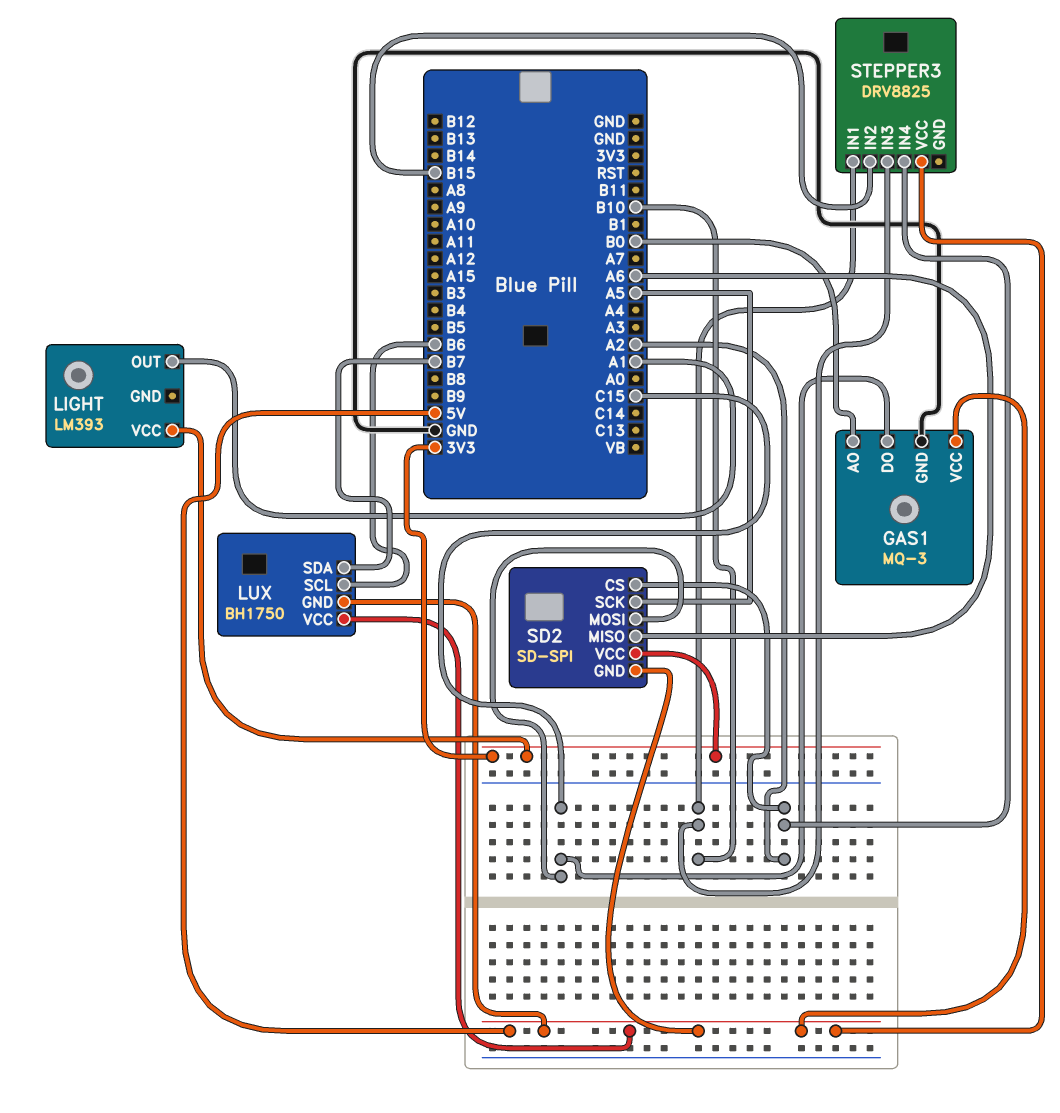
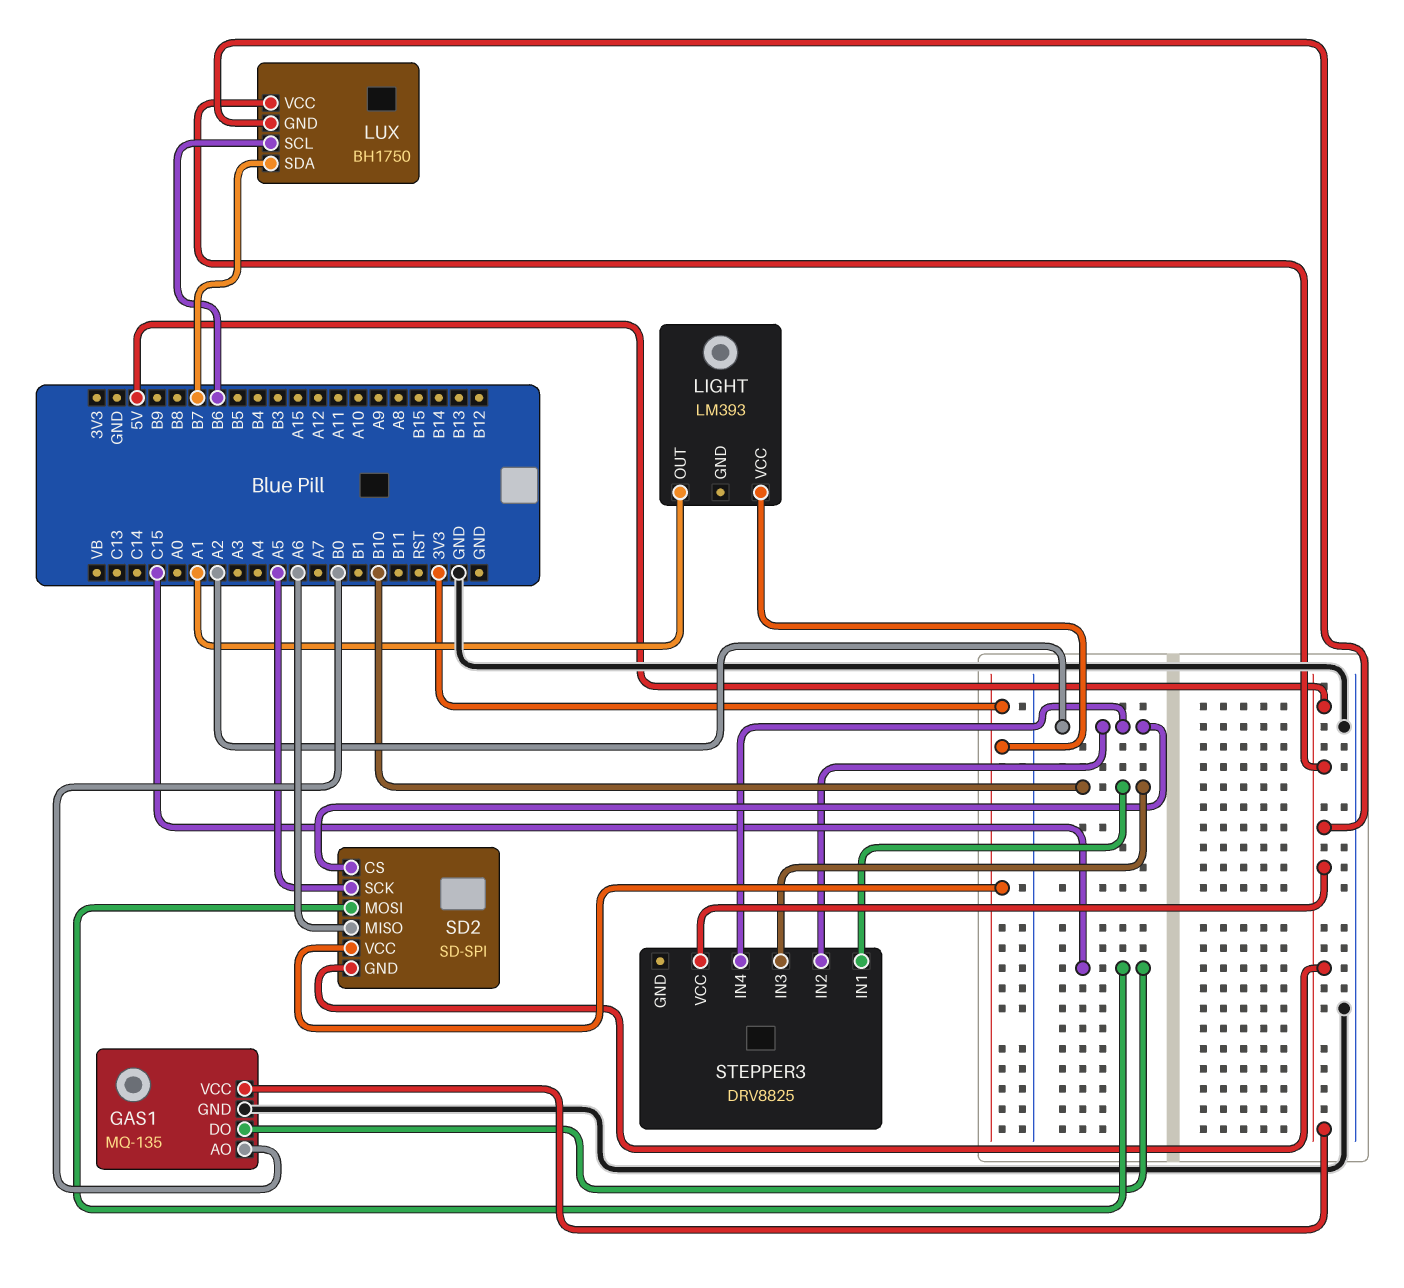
GAS1: MQ-3 -> MQ-135
STEPPER3 pin IN2: B15 -> A2

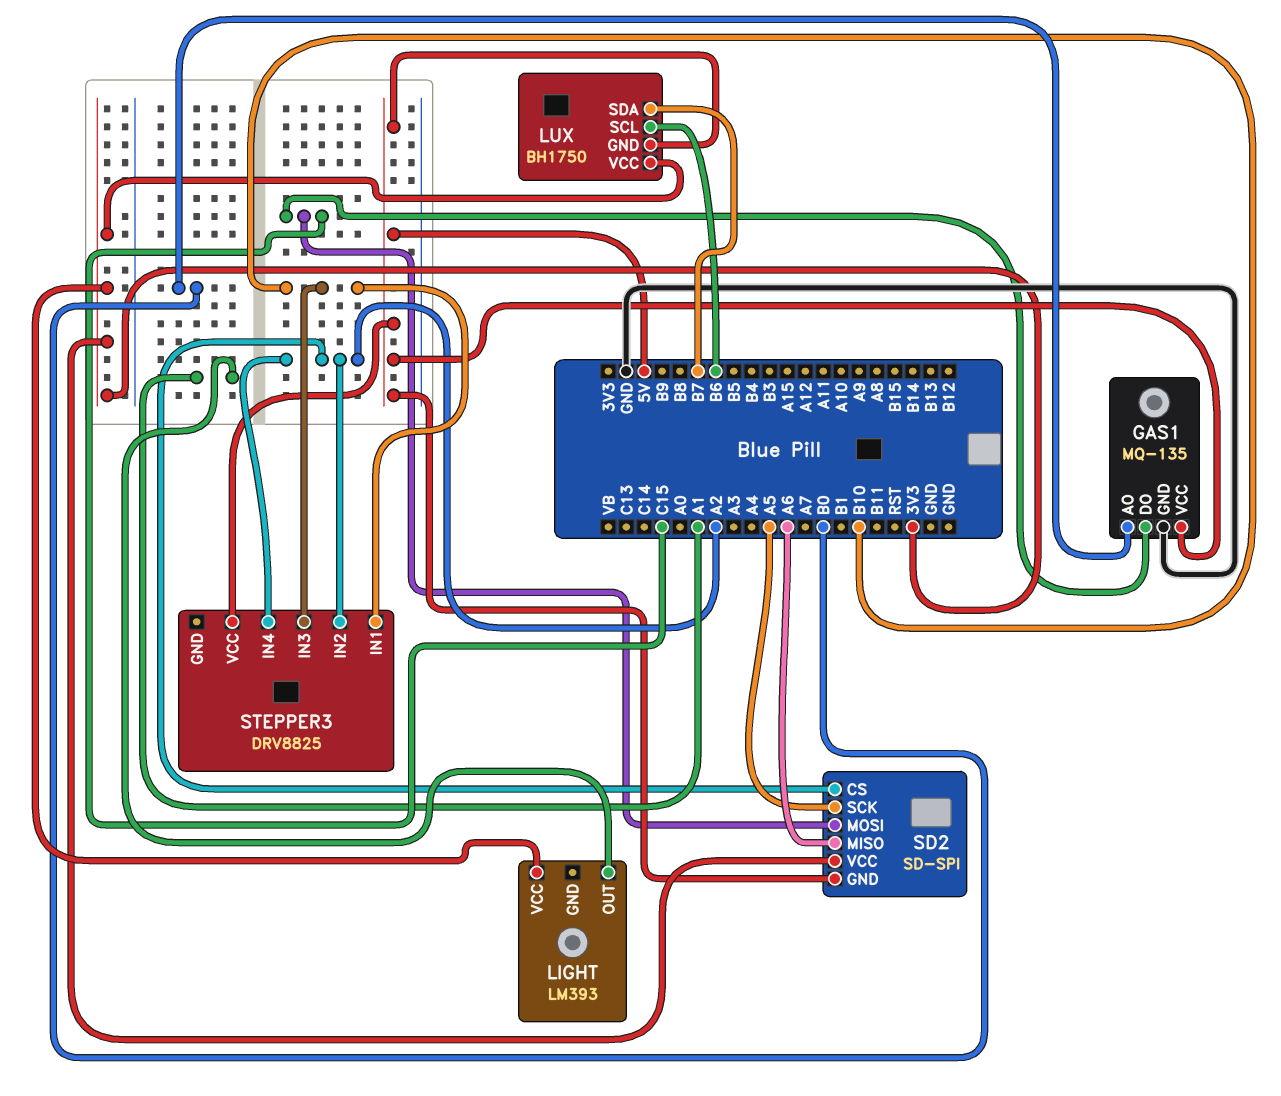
LUX pin VCC: 5V -> 3V3

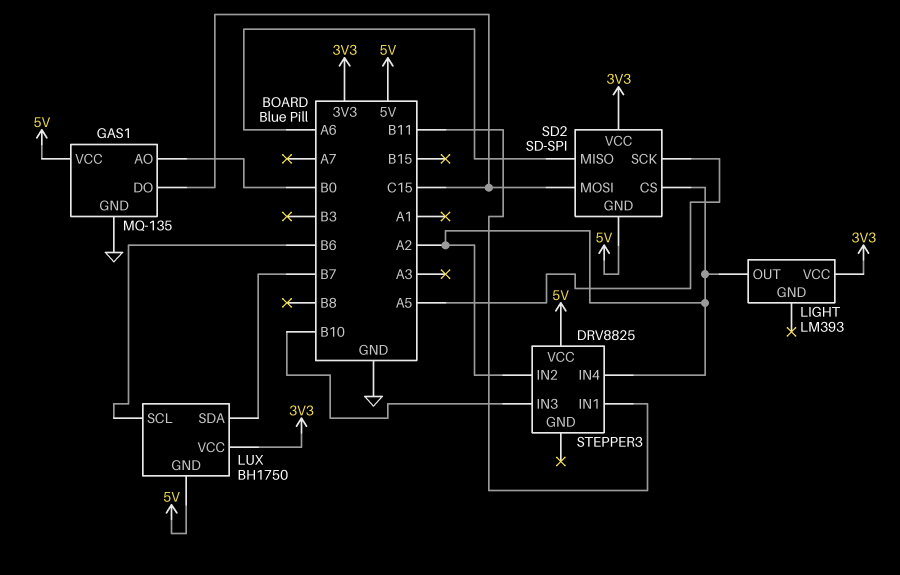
LIGHT pin OUT: A1 -> A2
STEPPER3 pin IN1: B10 -> B11

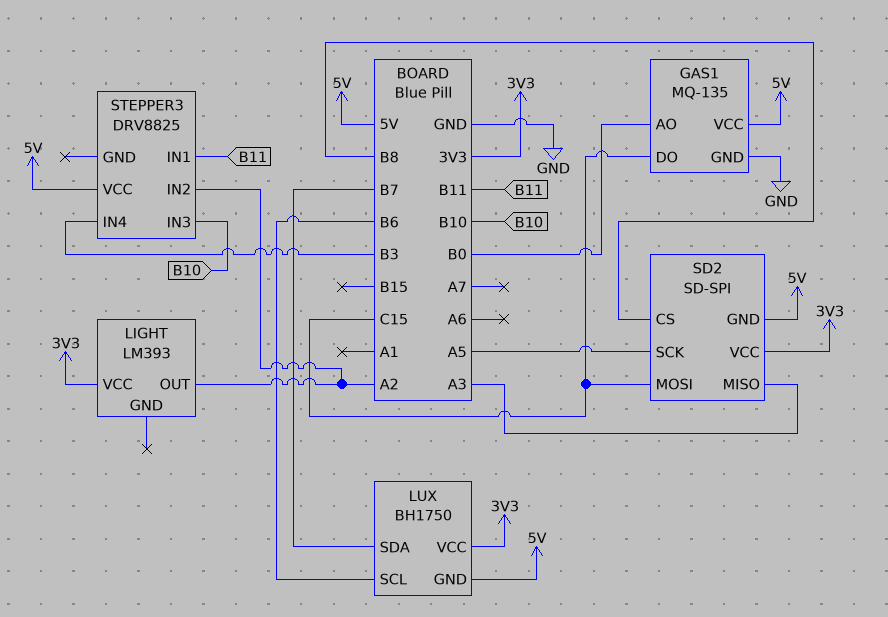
SD2 pin CS: A2 -> B8
SD2 pin MISO: A6 -> A3
STEPPER3 pin IN4: A2 -> B3

